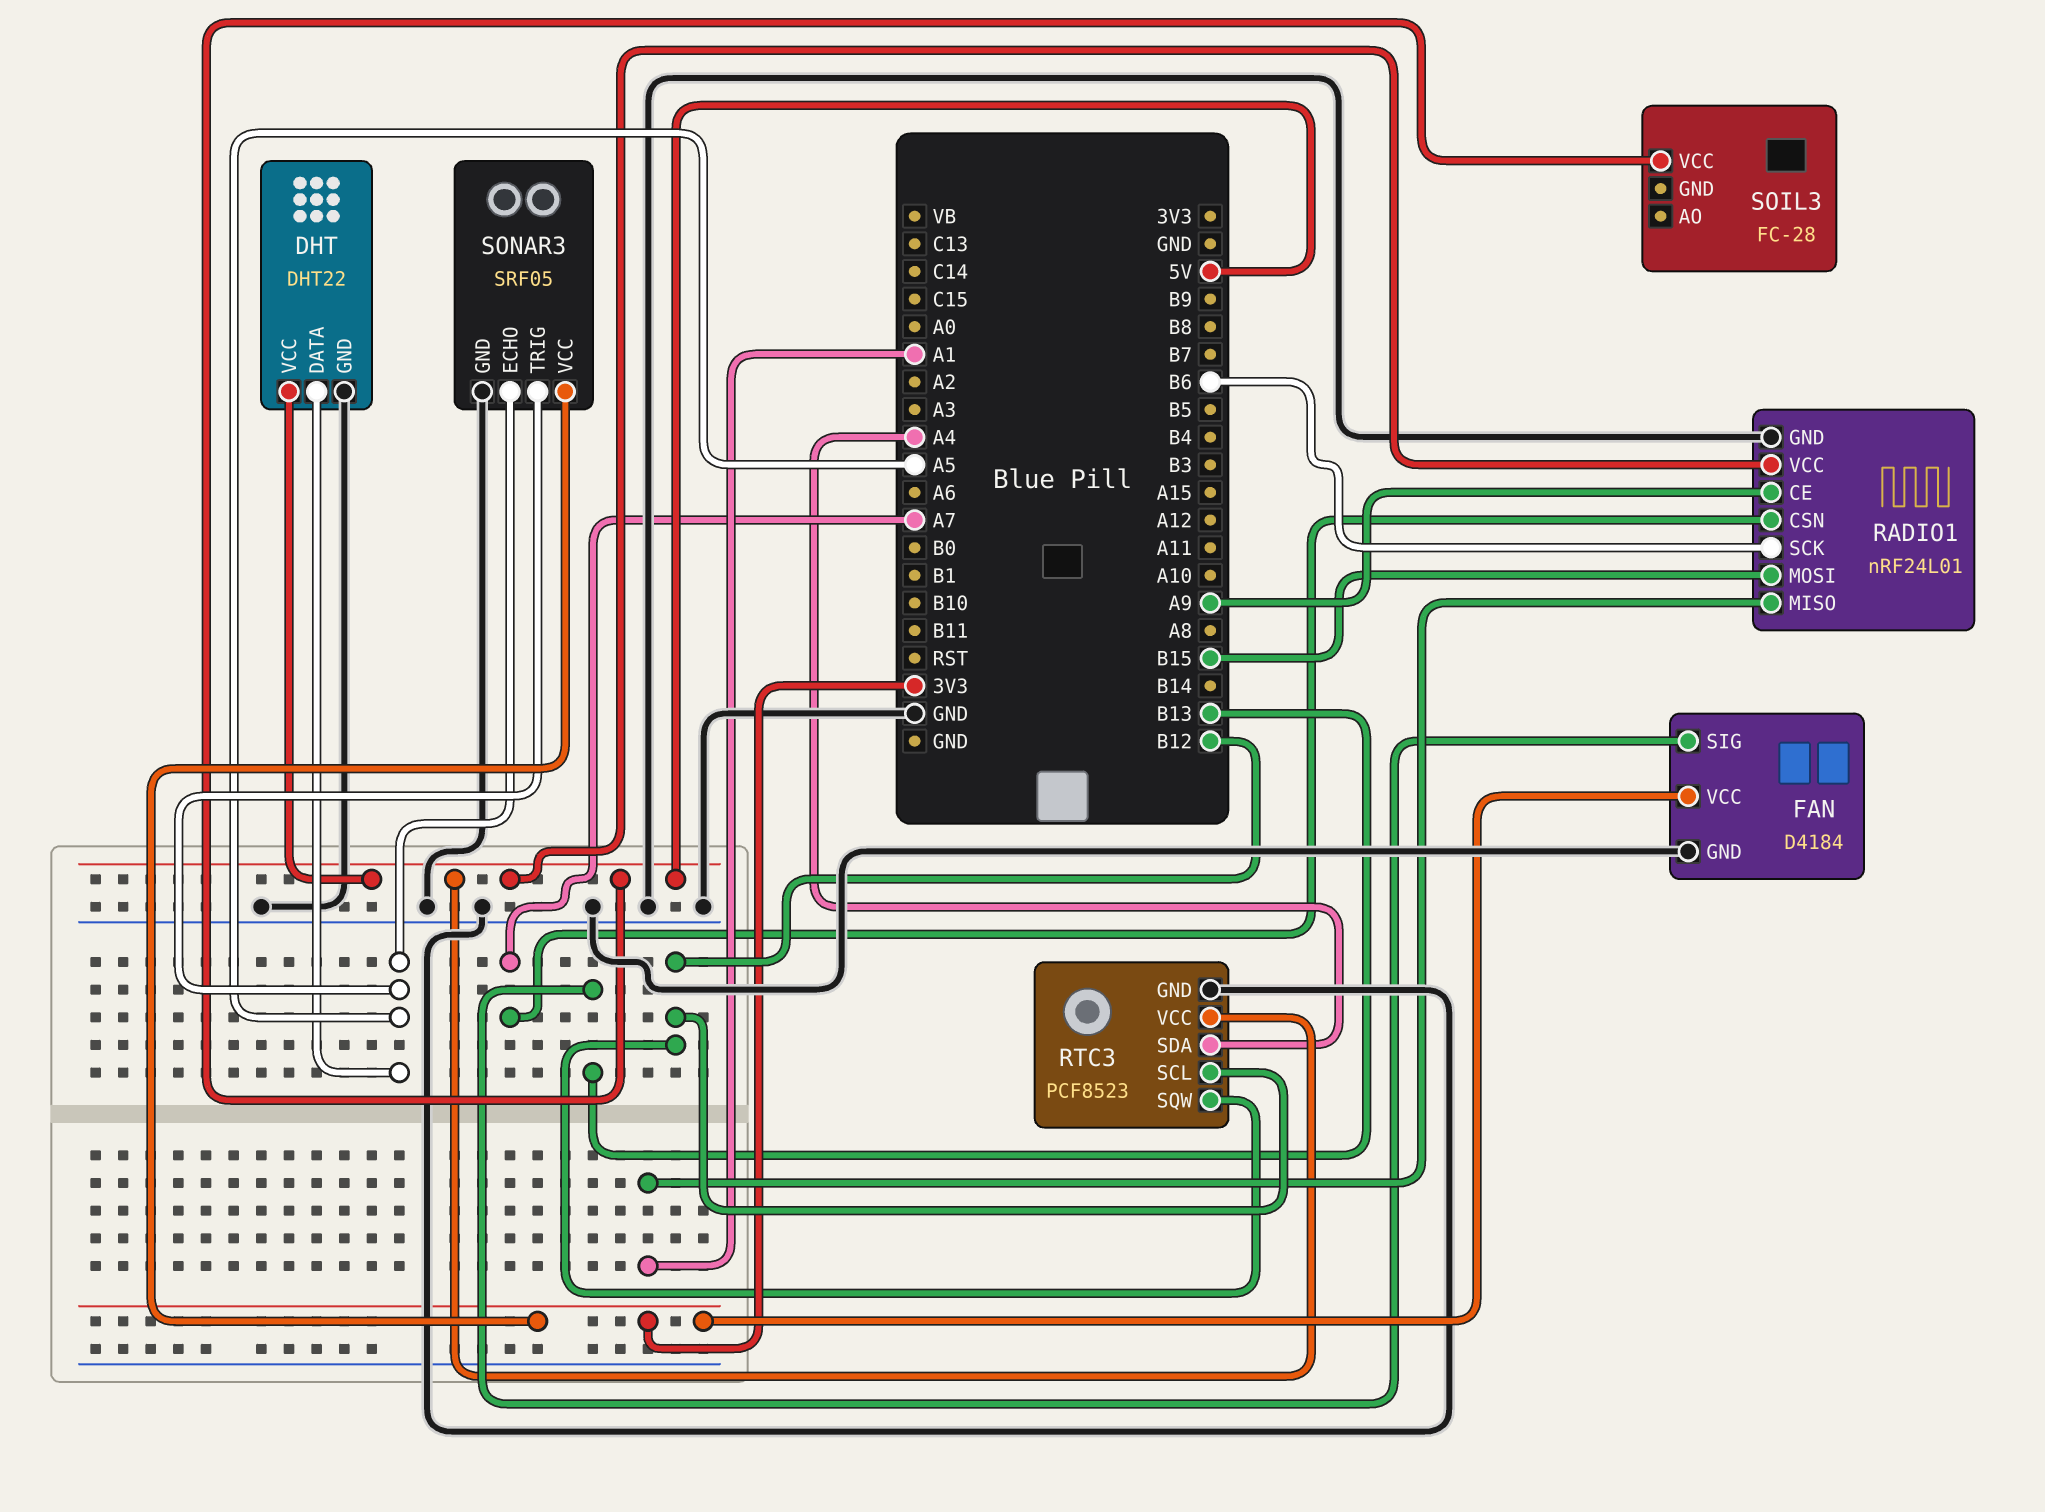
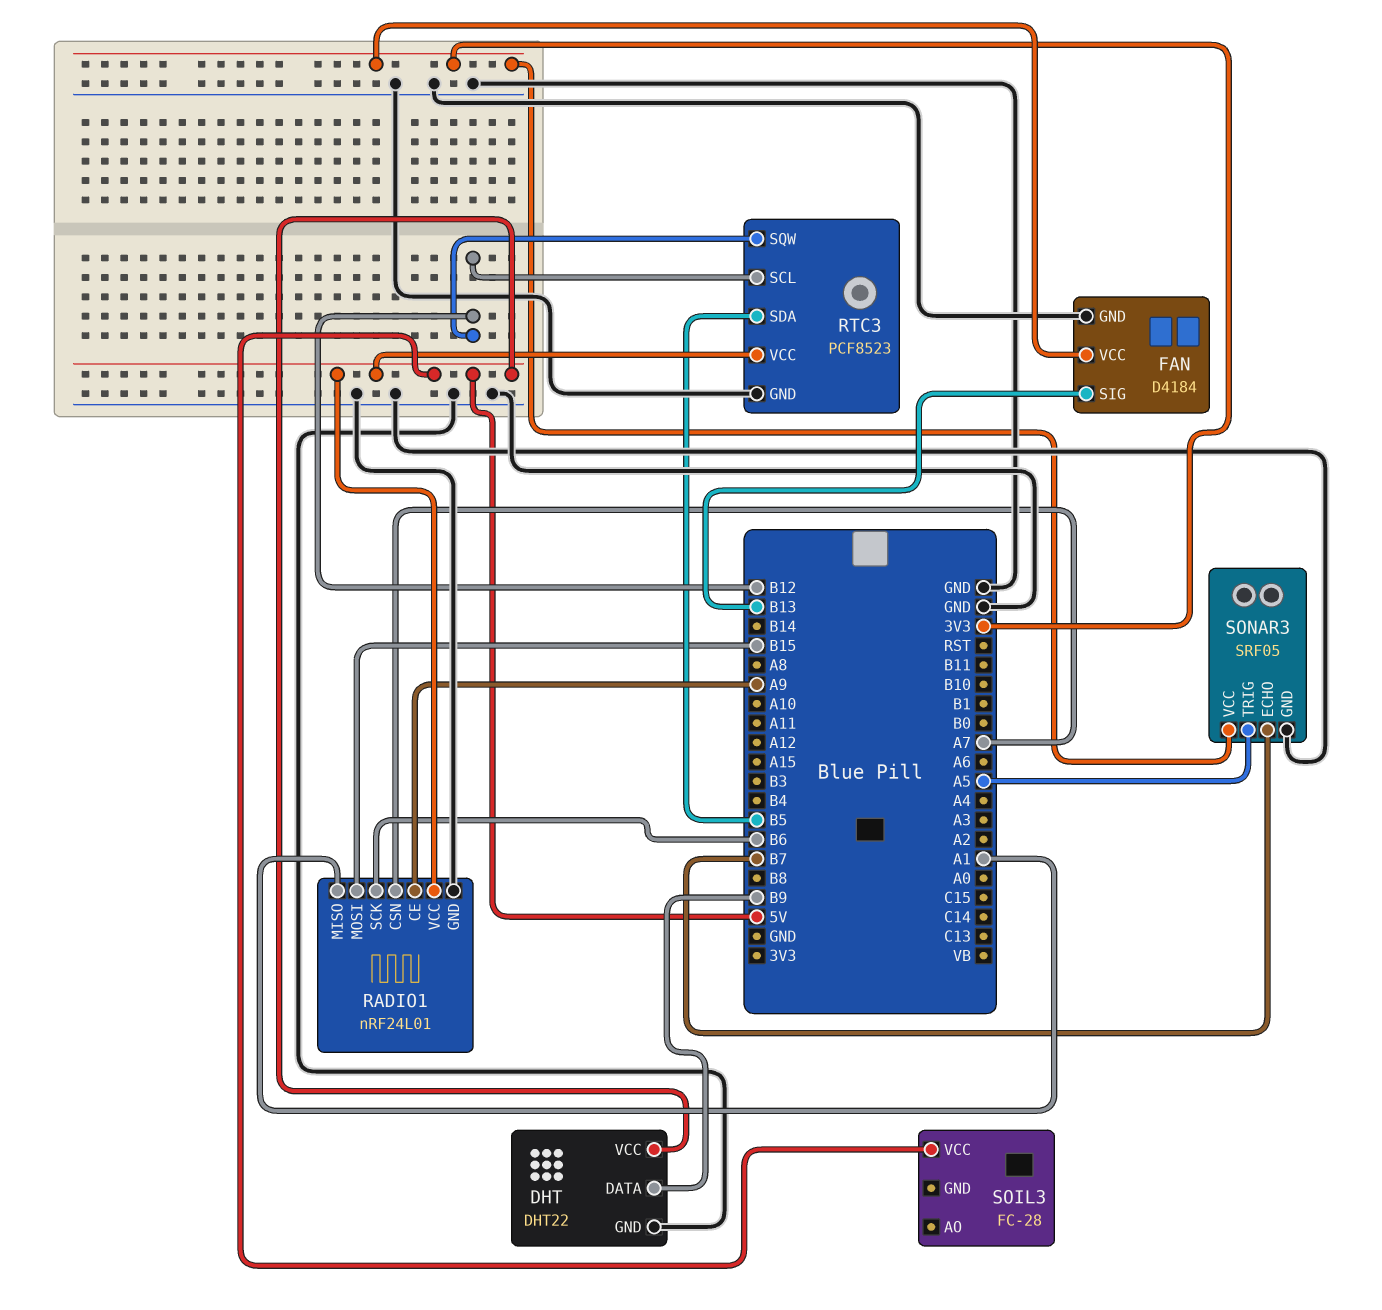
DHT pin DATA: A5 -> B9
RTC3 pin SDA: A4 -> B5
SONAR3 pin ECHO: A5 -> B7

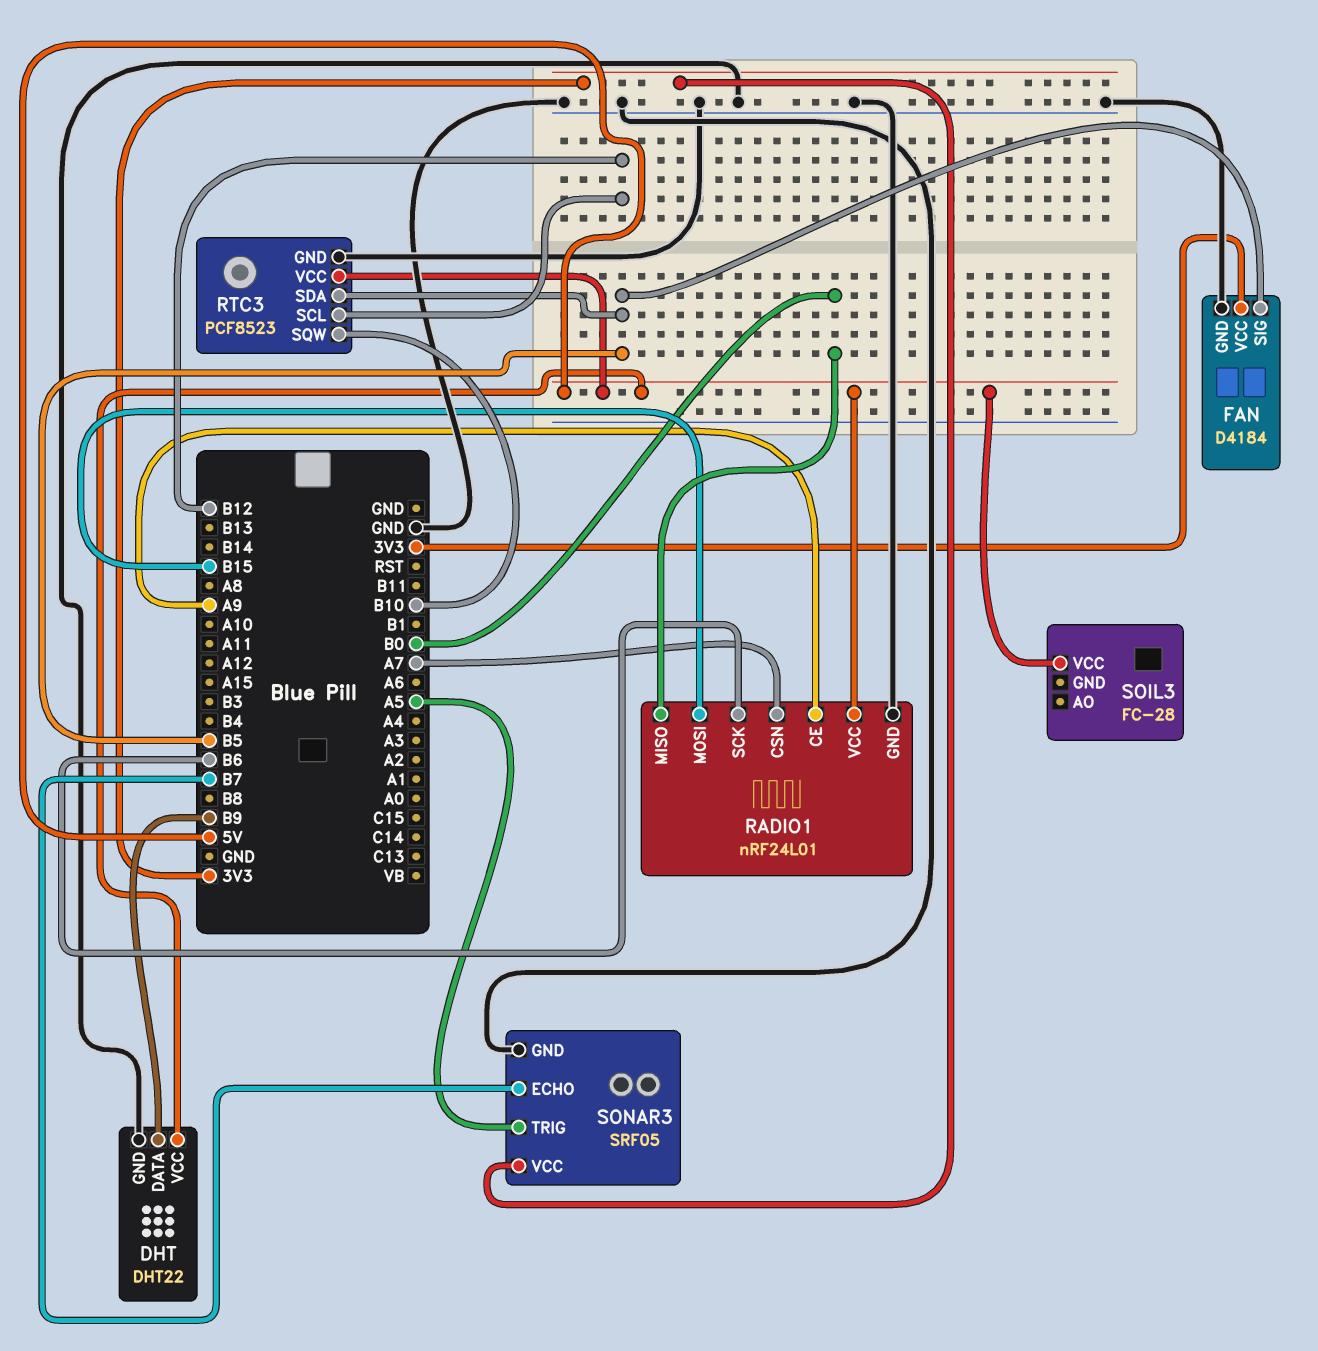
FAN pin SIG: B13 -> B5
RADIO1 pin MISO: A1 -> B0
RTC3 pin SQW: B12 -> B10

